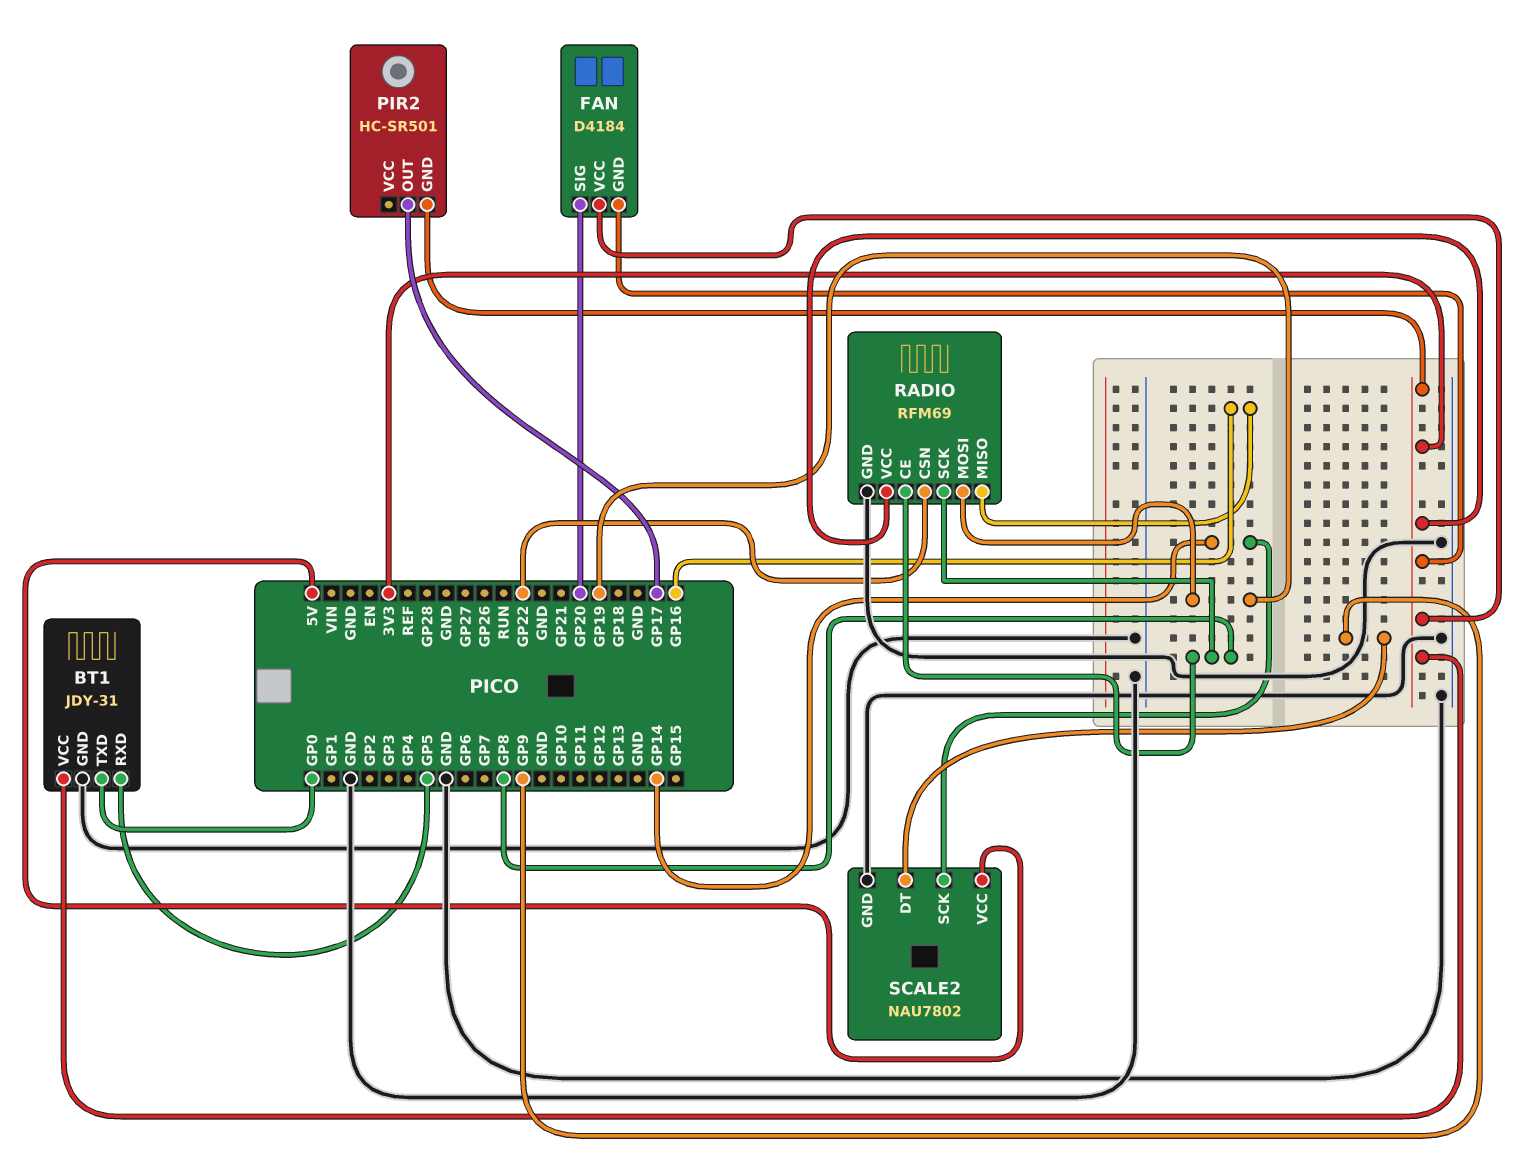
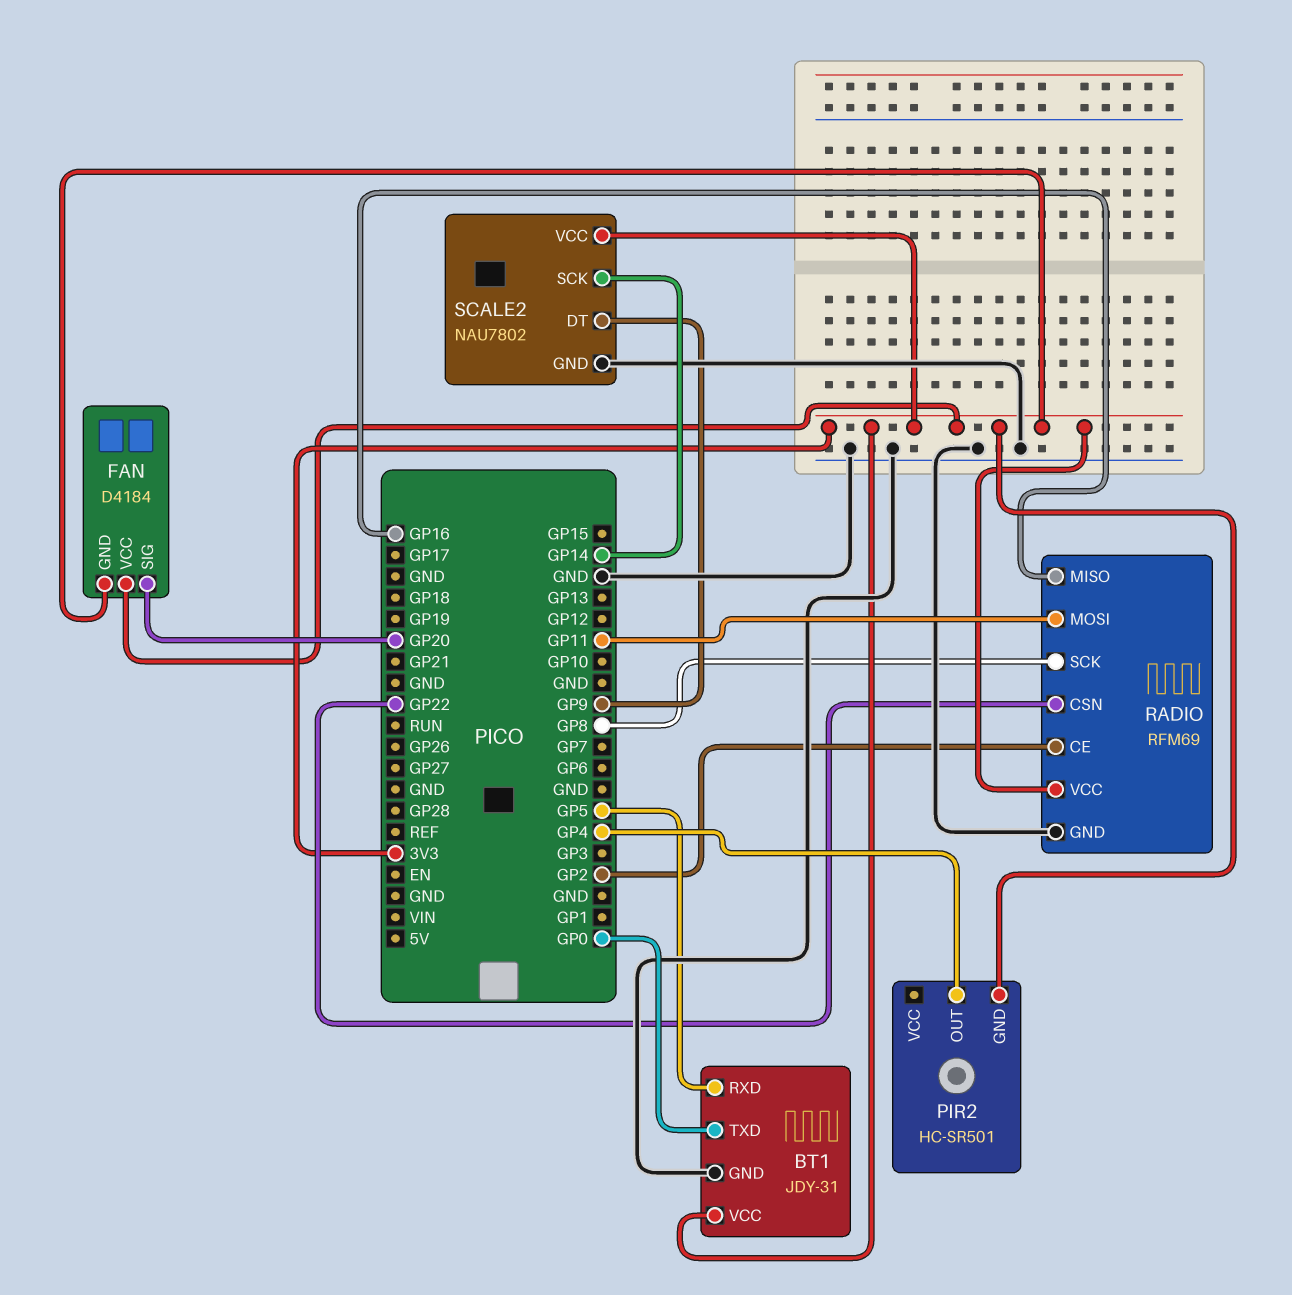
PIR2 pin OUT: GP17 -> GP4
RADIO pin CE: GP8 -> GP2
RADIO pin MOSI: GP19 -> GP11
SCALE2 pin VCC: 5V -> 3V3

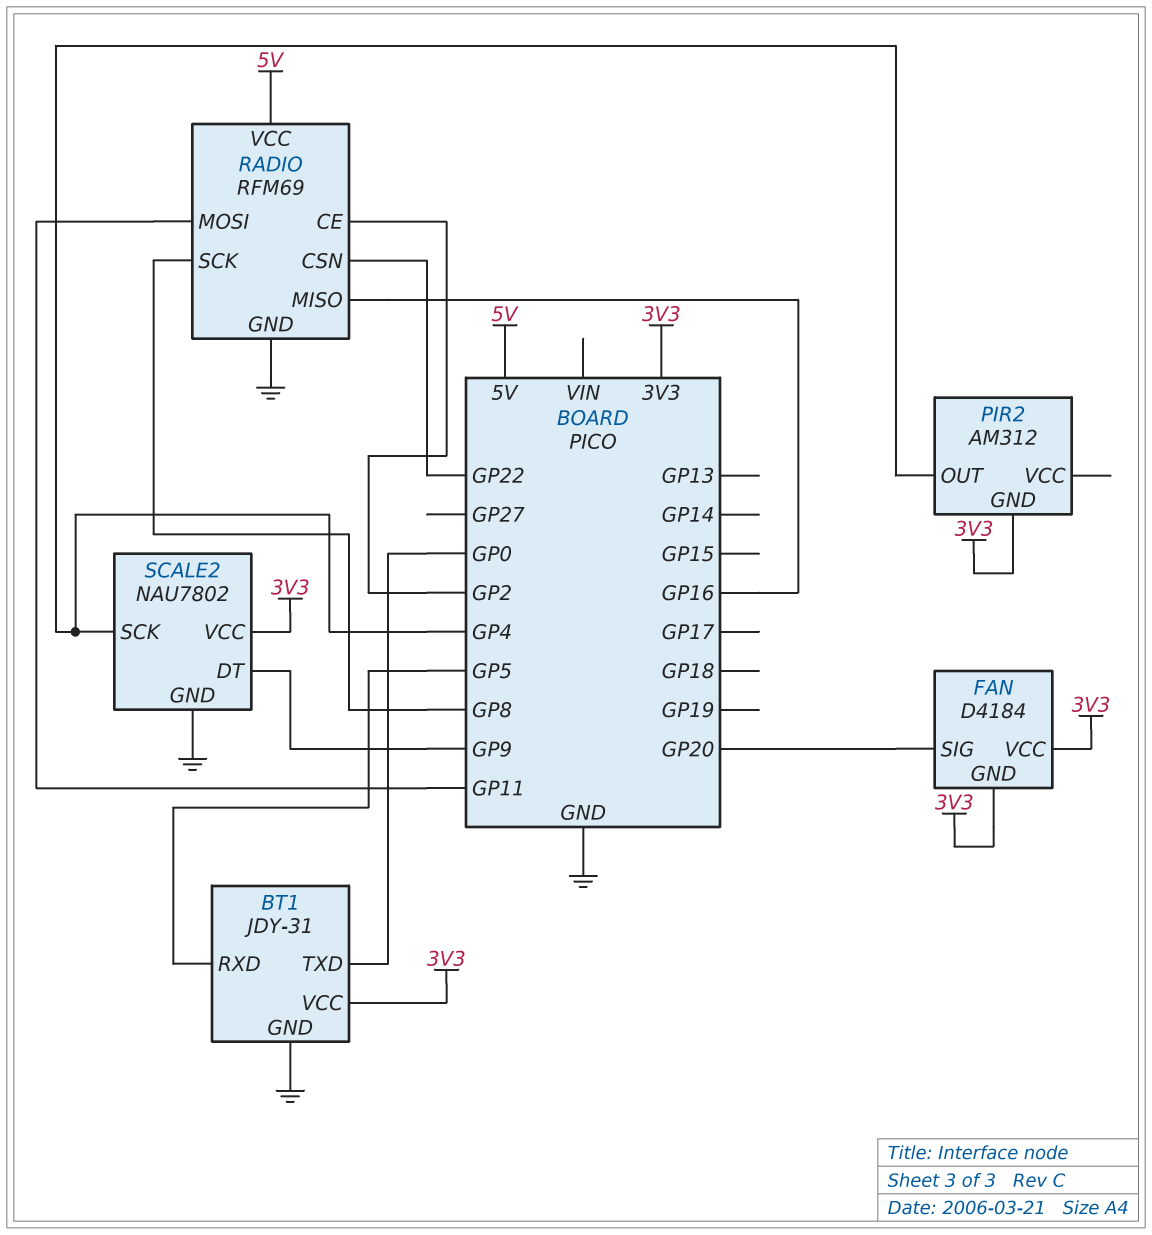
PIR2: HC-SR501 -> AM312
RADIO pin VCC: 3V3 -> 5V
SCALE2 pin SCK: GP14 -> GP4

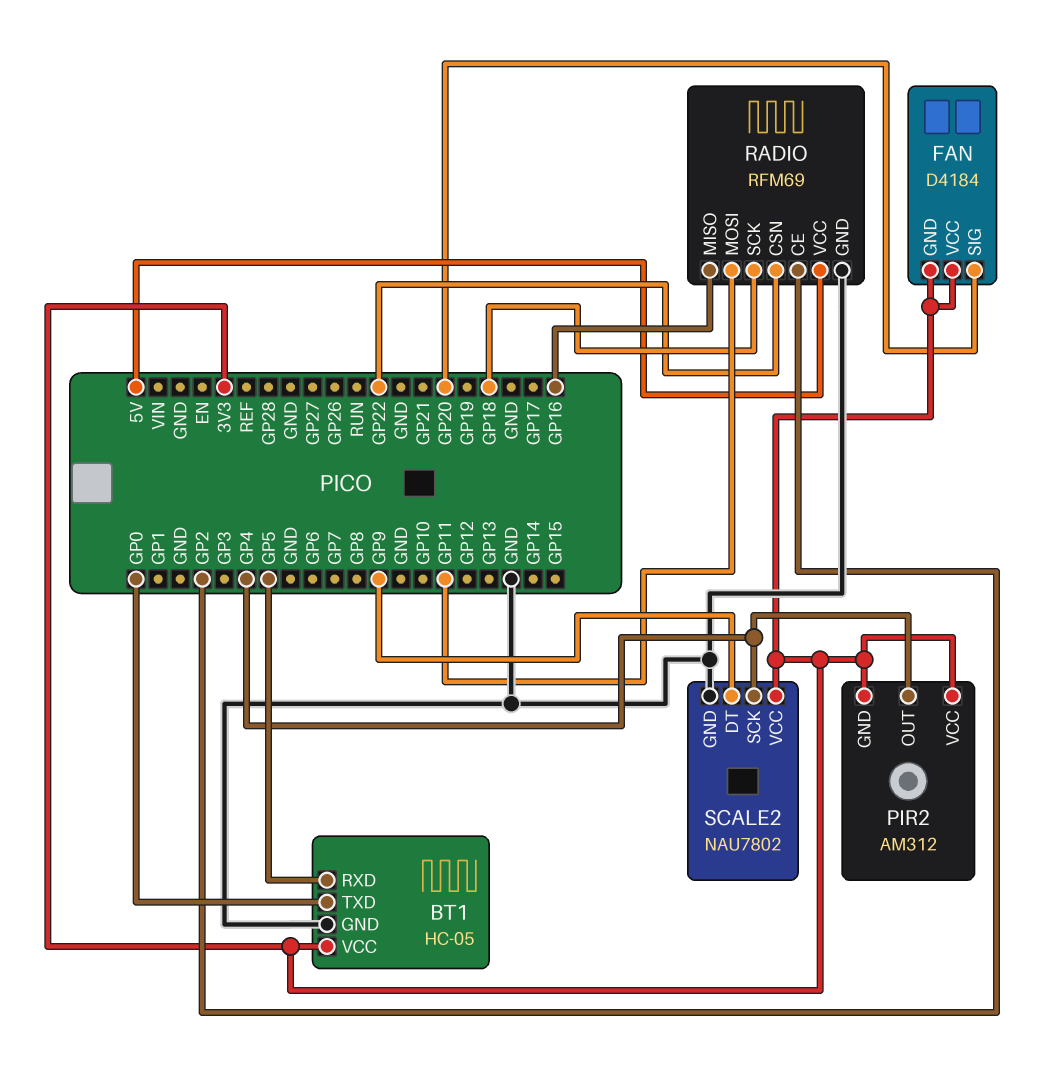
BT1: JDY-31 -> HC-05
PIR2 pin VCC: none -> 3V3
RADIO pin SCK: GP8 -> GP18

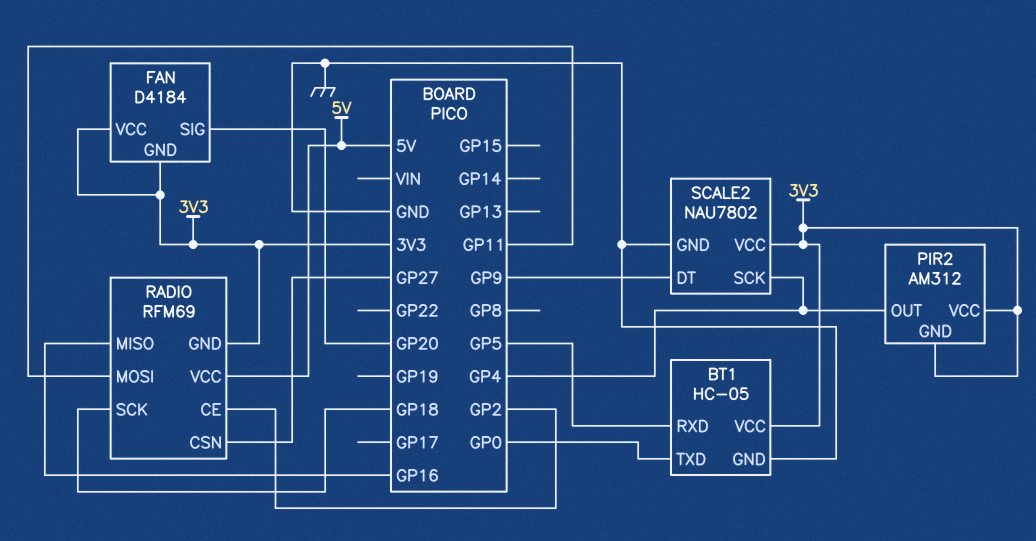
RADIO pin CSN: GP22 -> GP27
RADIO pin GND: GND -> 3V3

